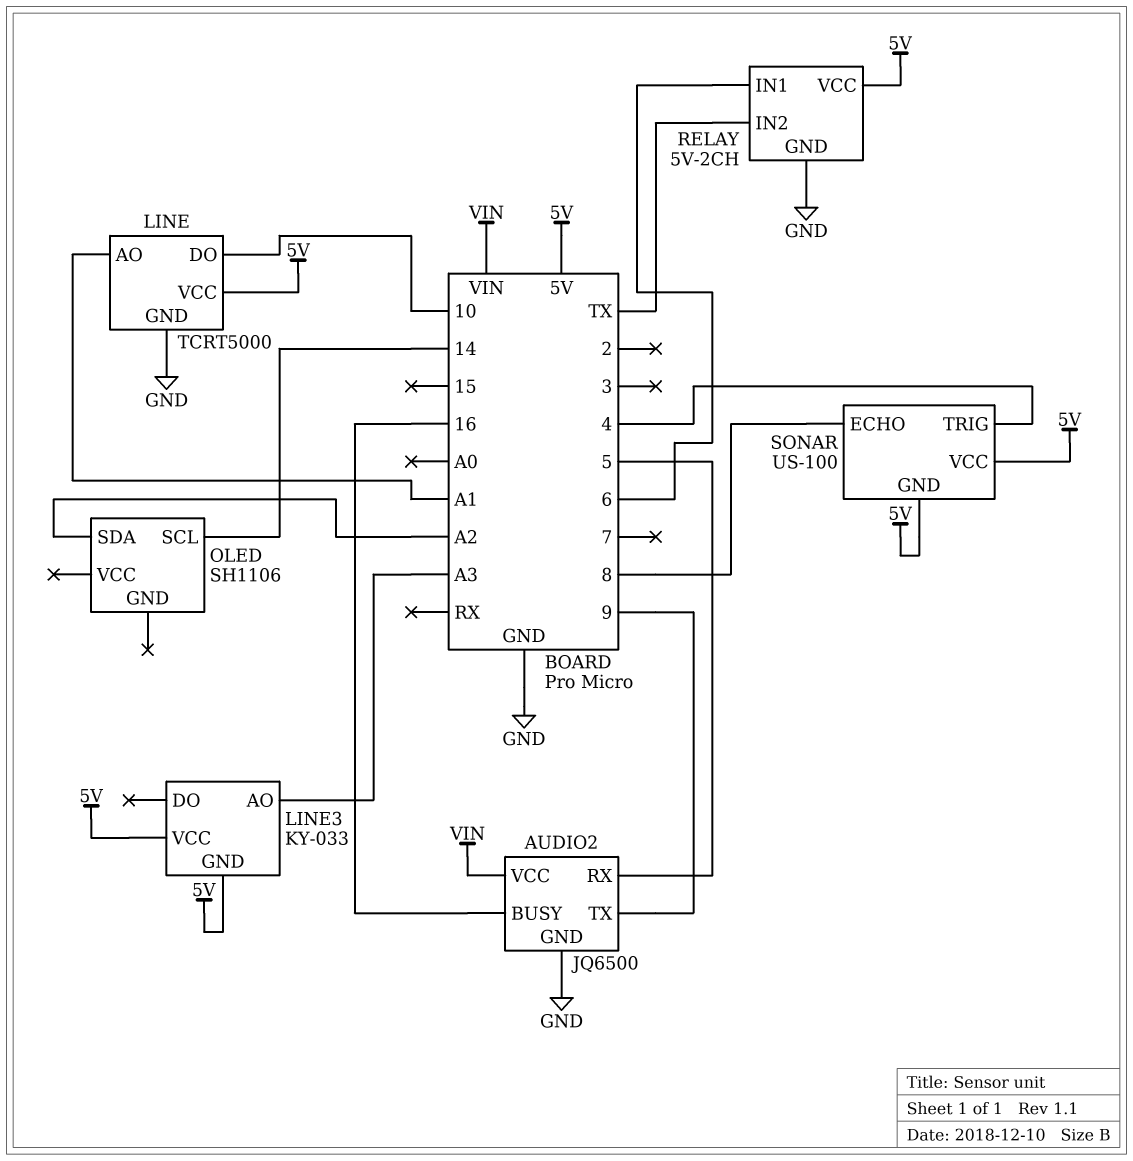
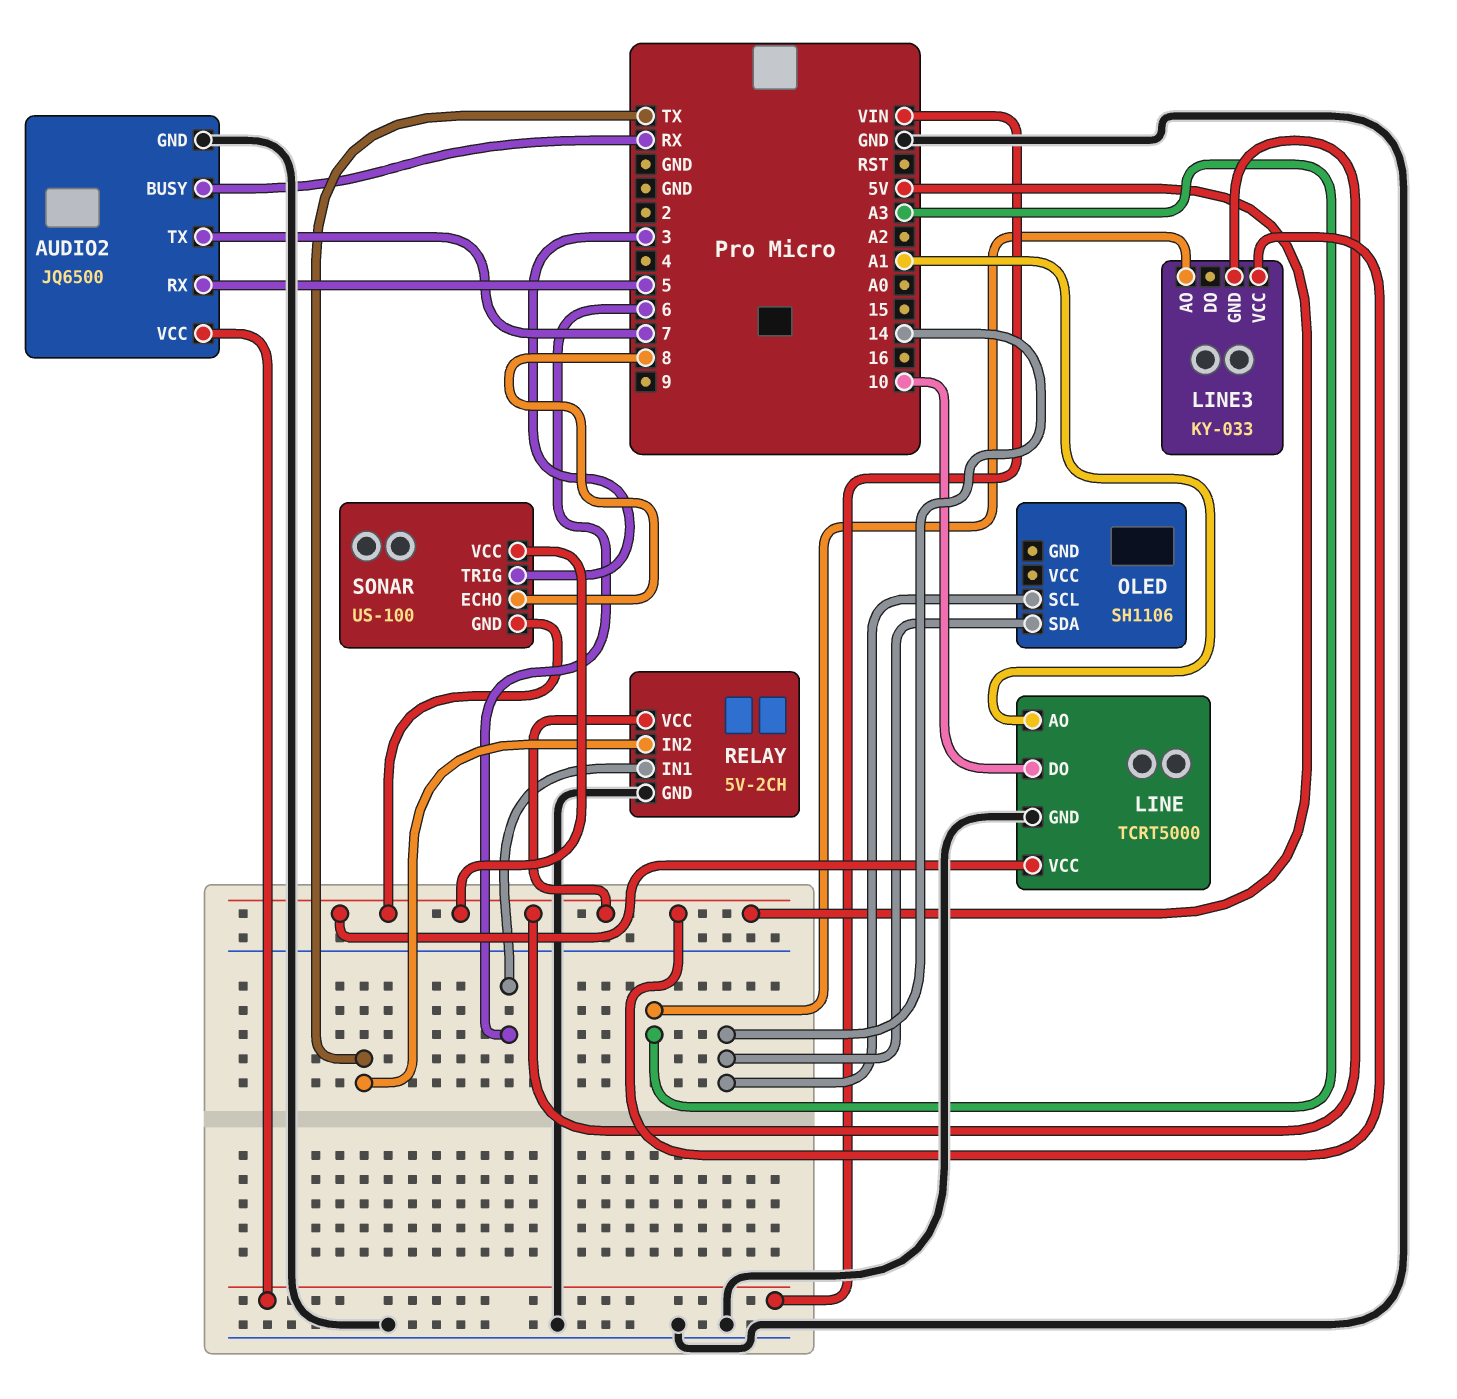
AUDIO2 pin BUSY: 16 -> RX
AUDIO2 pin TX: 9 -> 7
OLED pin SDA: A2 -> 14
SONAR pin TRIG: 4 -> 3

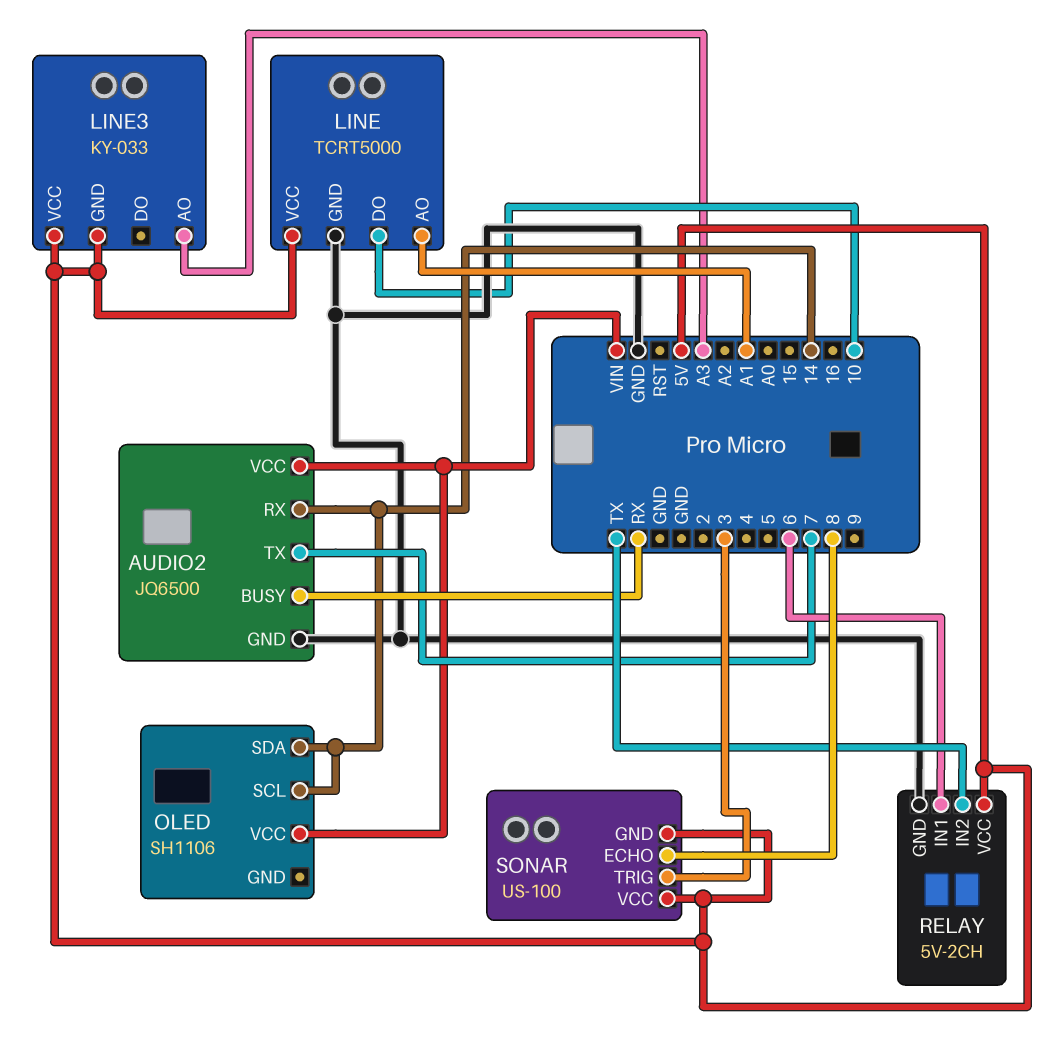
AUDIO2 pin RX: 5 -> 14
OLED pin VCC: none -> VIN

